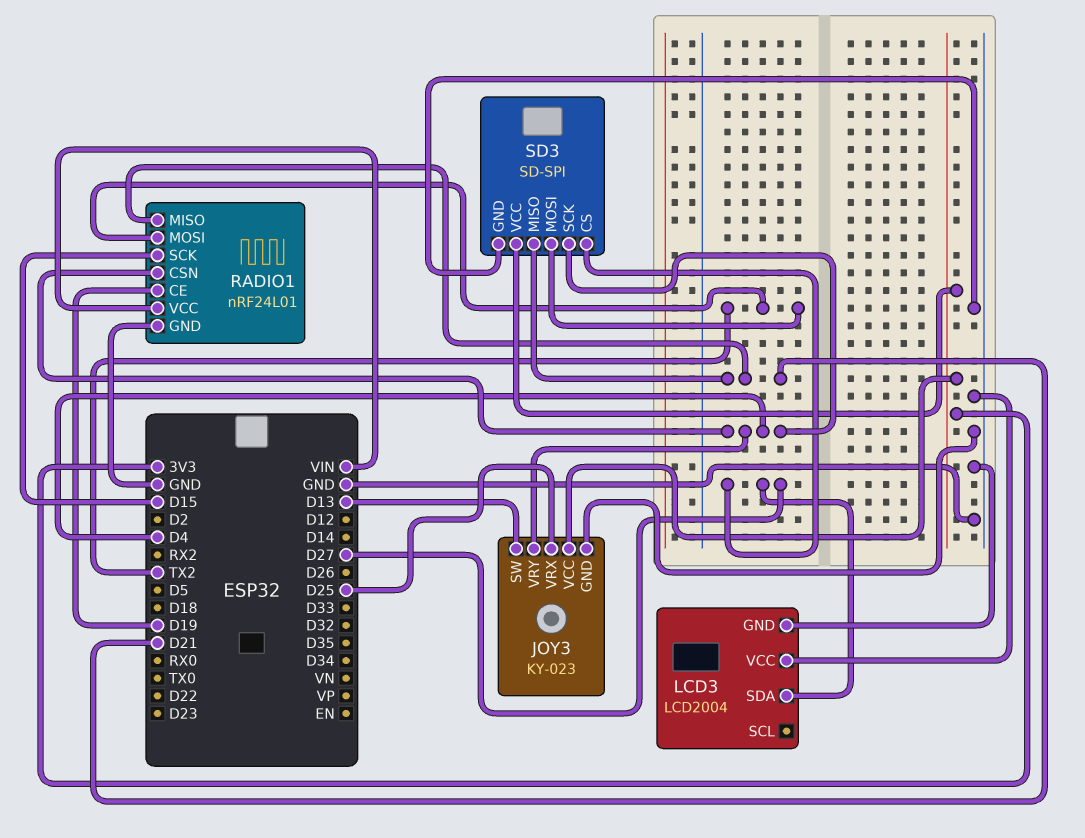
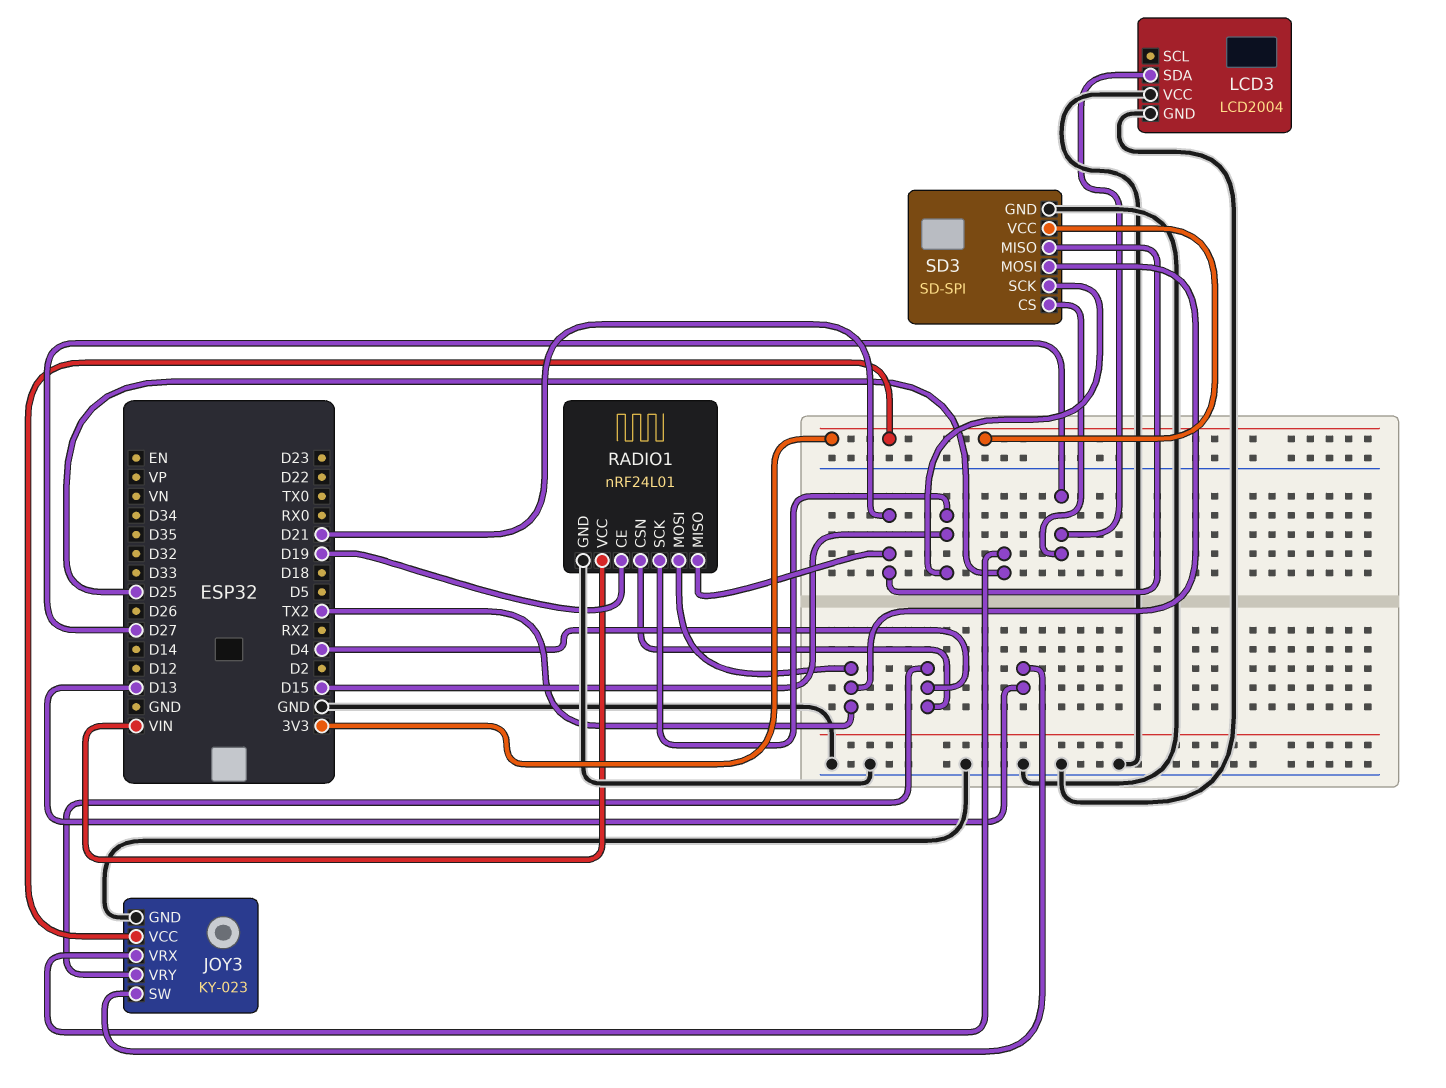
SD3 pin SCK: D4 -> D15

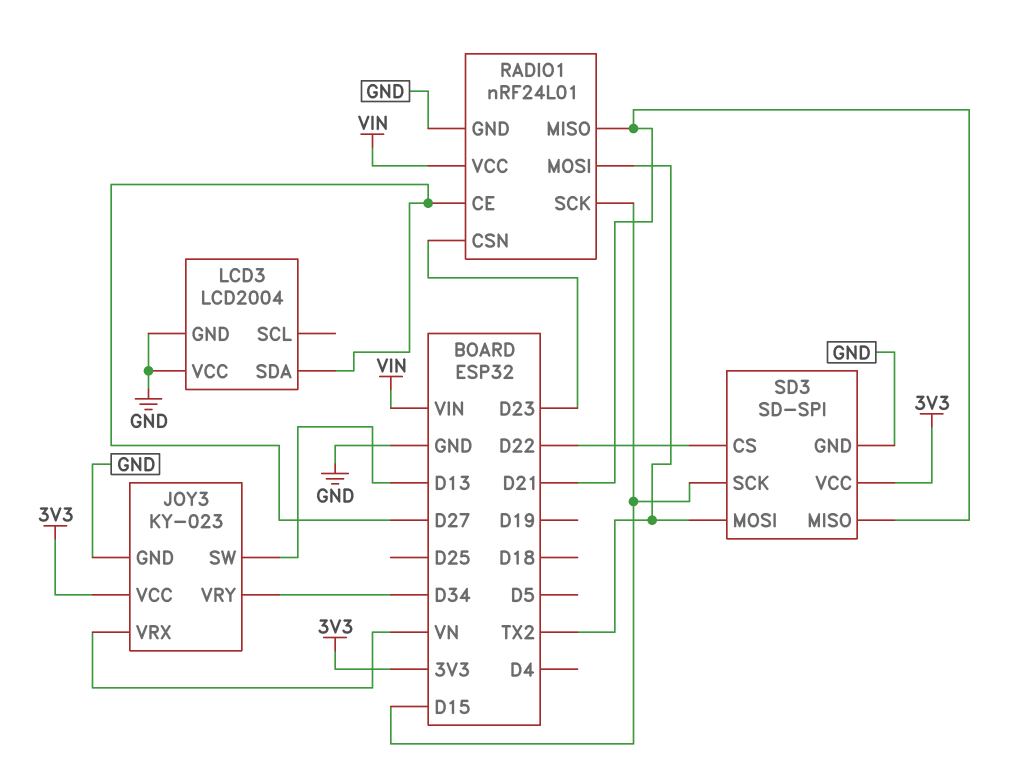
JOY3 pin VRX: D25 -> VN
JOY3 pin VRY: D4 -> D34
RADIO1 pin CE: D19 -> D27
RADIO1 pin CSN: D4 -> D23
SD3 pin CS: D27 -> D22

